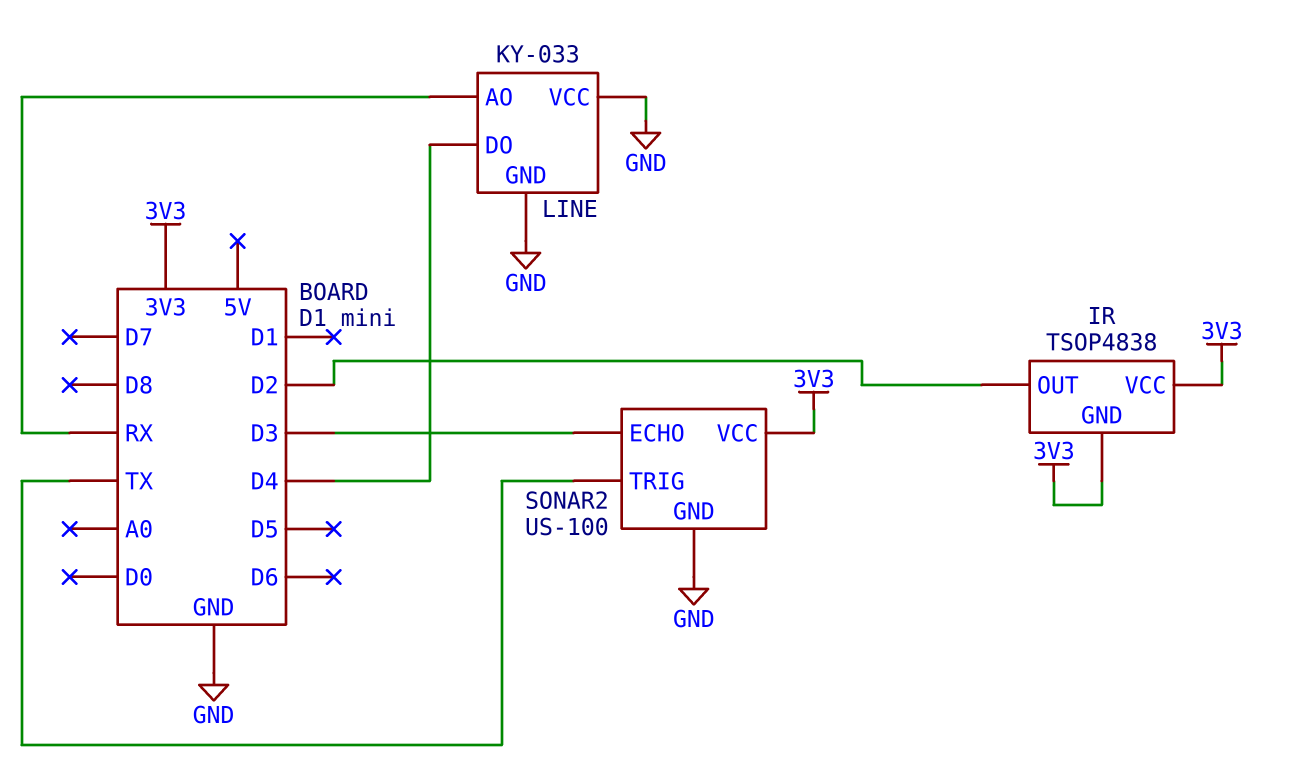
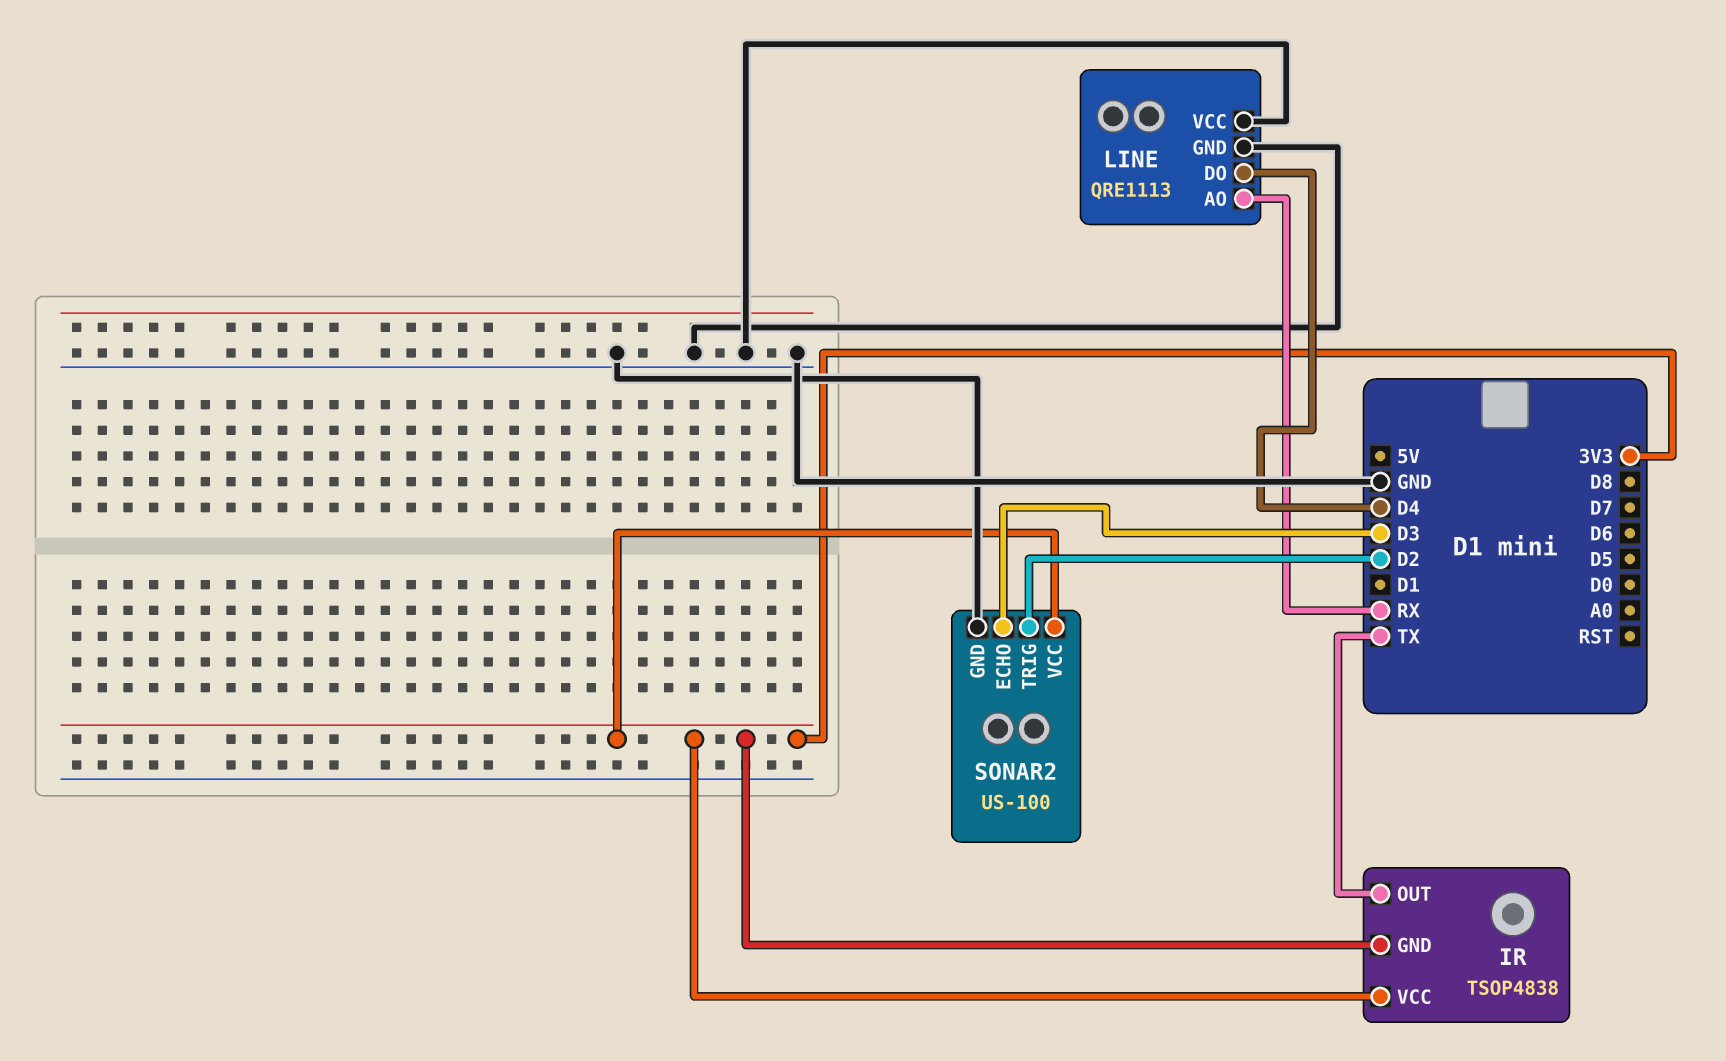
IR pin OUT: D2 -> TX
LINE: KY-033 -> QRE1113
SONAR2 pin TRIG: TX -> D2

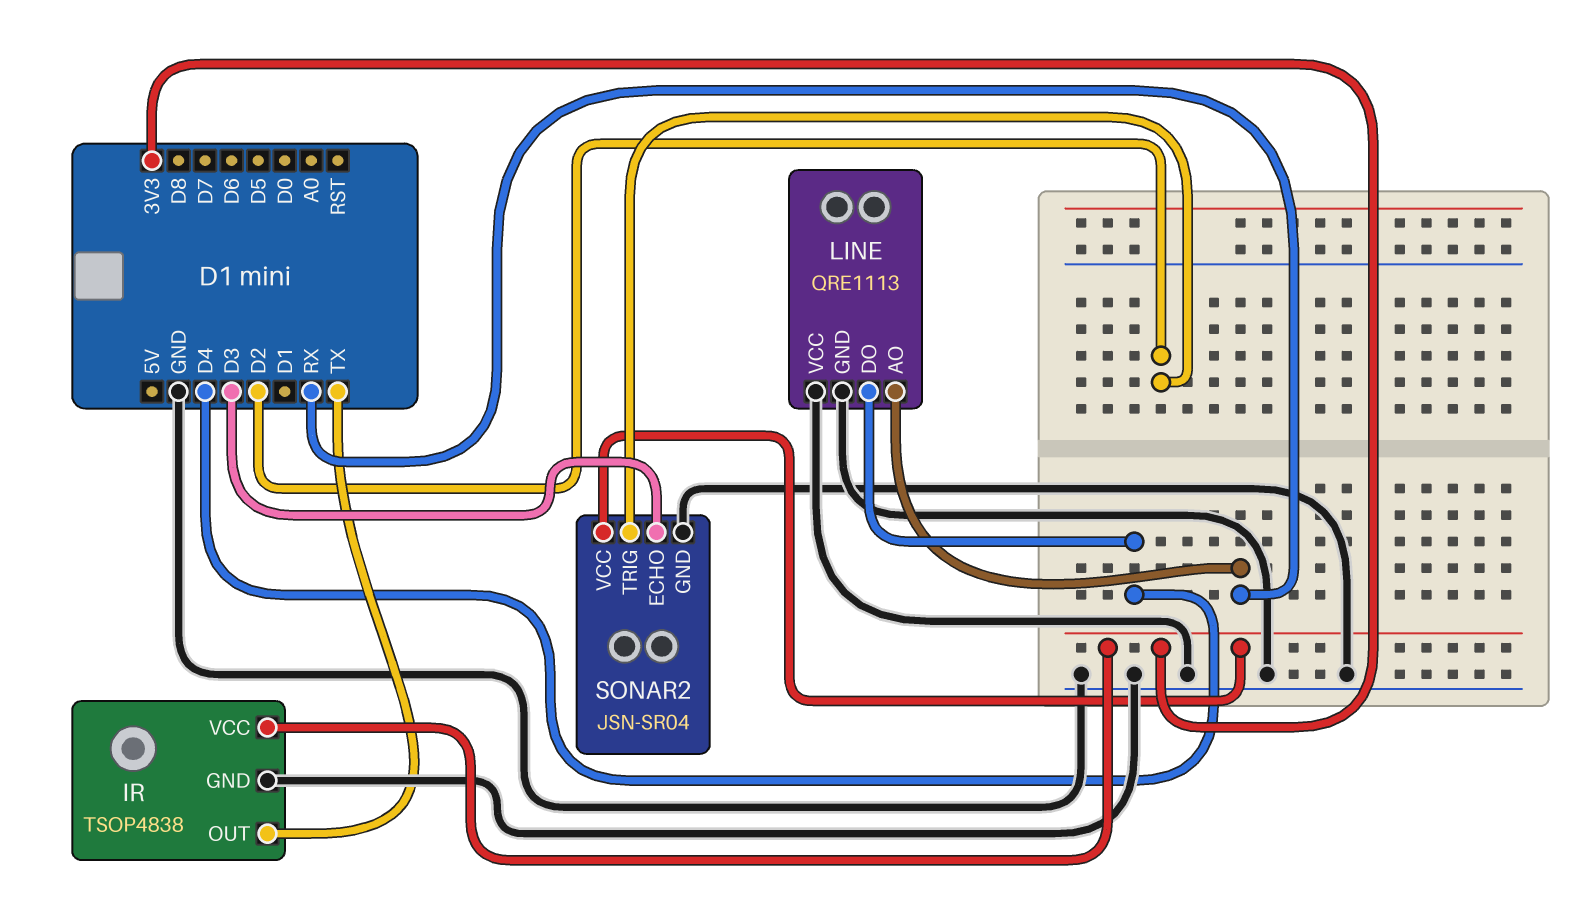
IR pin GND: 3V3 -> GND
SONAR2: US-100 -> JSN-SR04

